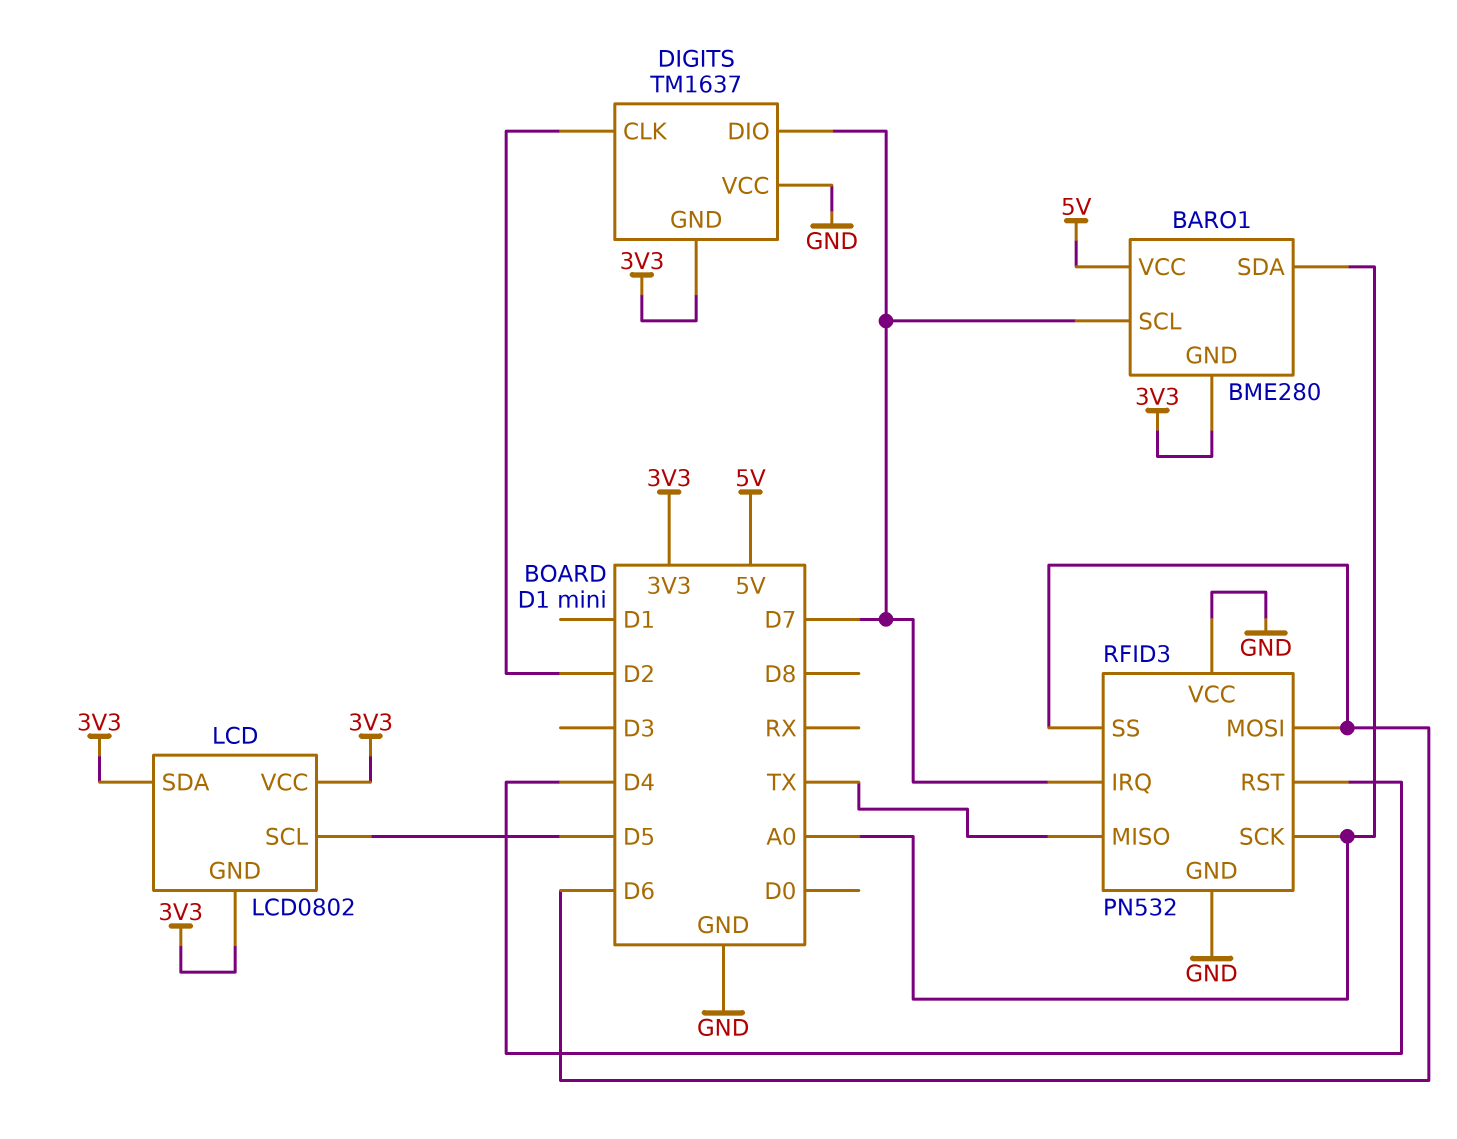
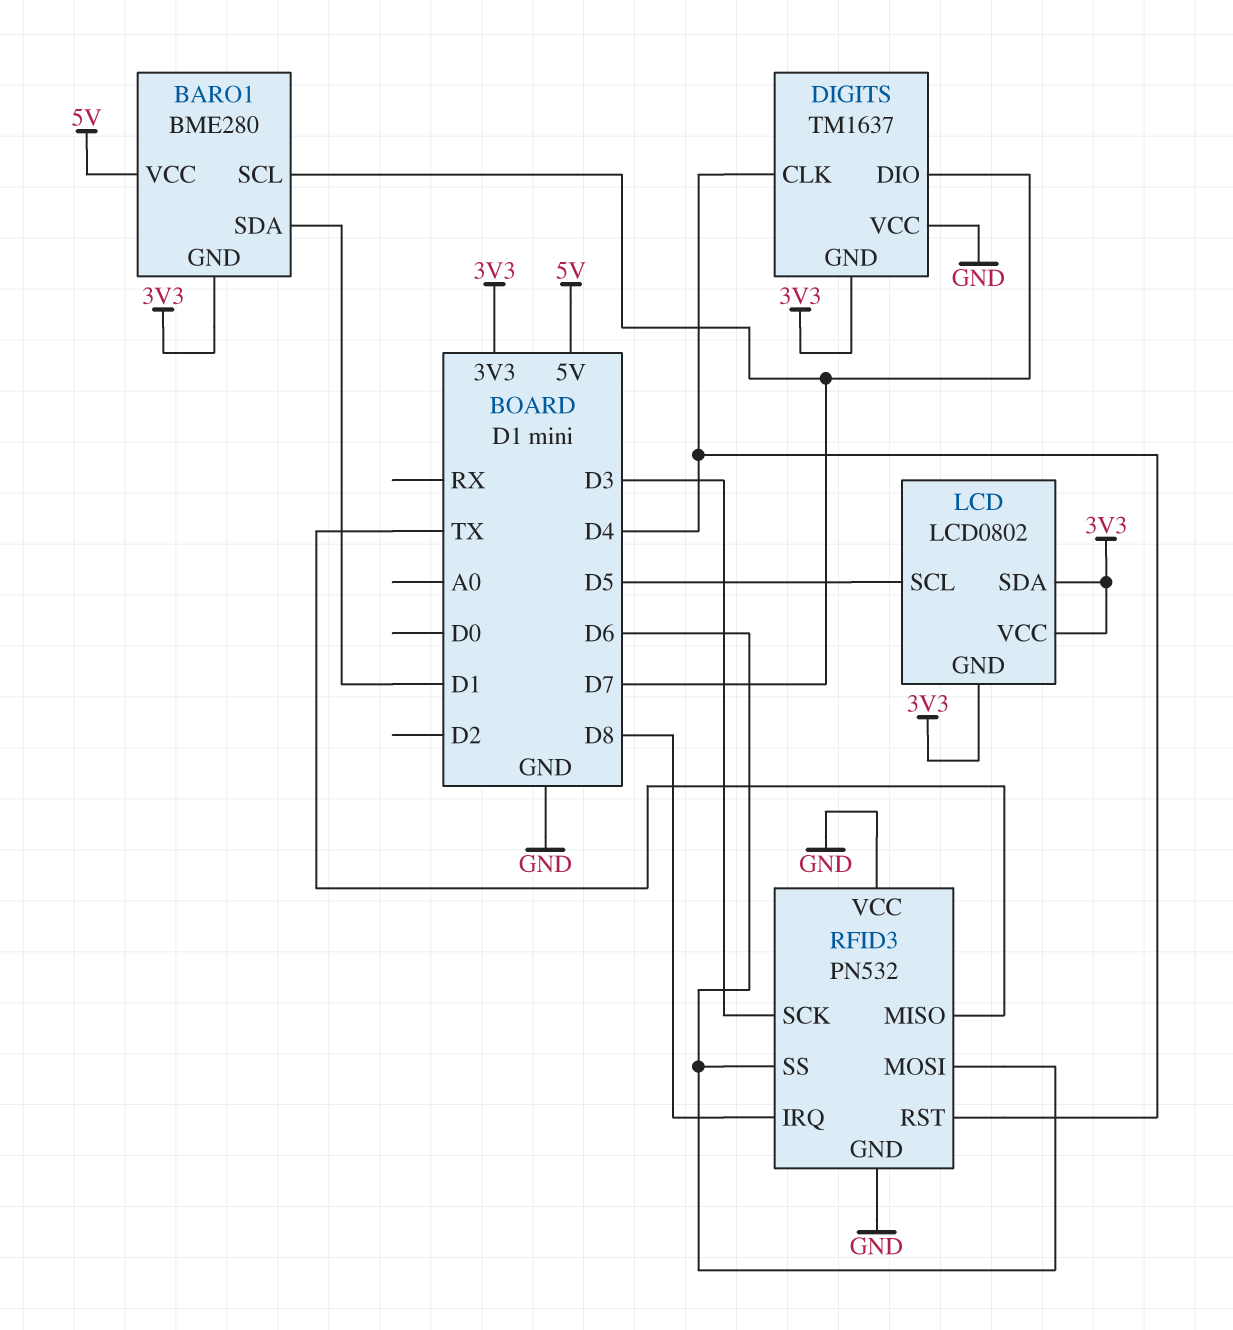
BARO1 pin SDA: A0 -> D1
DIGITS pin CLK: D2 -> D4
RFID3 pin IRQ: D7 -> D8
RFID3 pin SCK: A0 -> D3

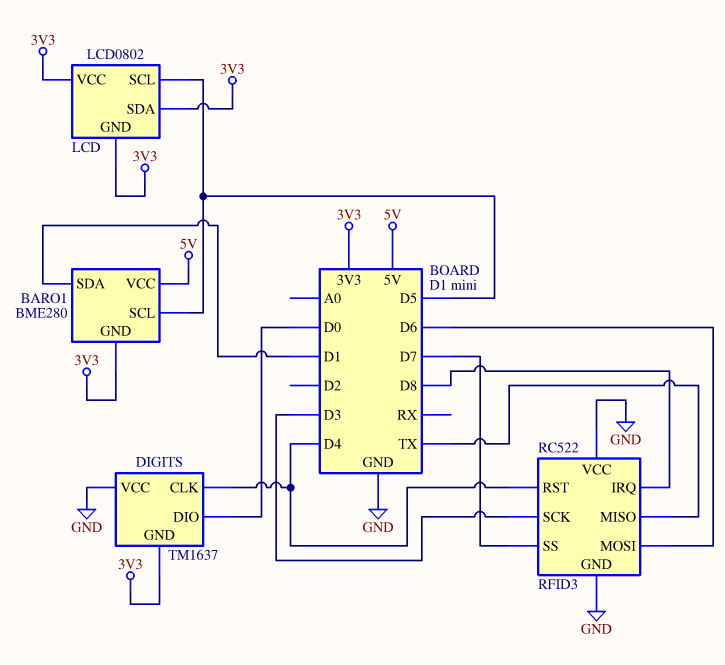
BARO1 pin SCL: D7 -> D5
DIGITS pin DIO: D7 -> D0
RFID3: PN532 -> RC522
RFID3 pin SS: D6 -> D7

